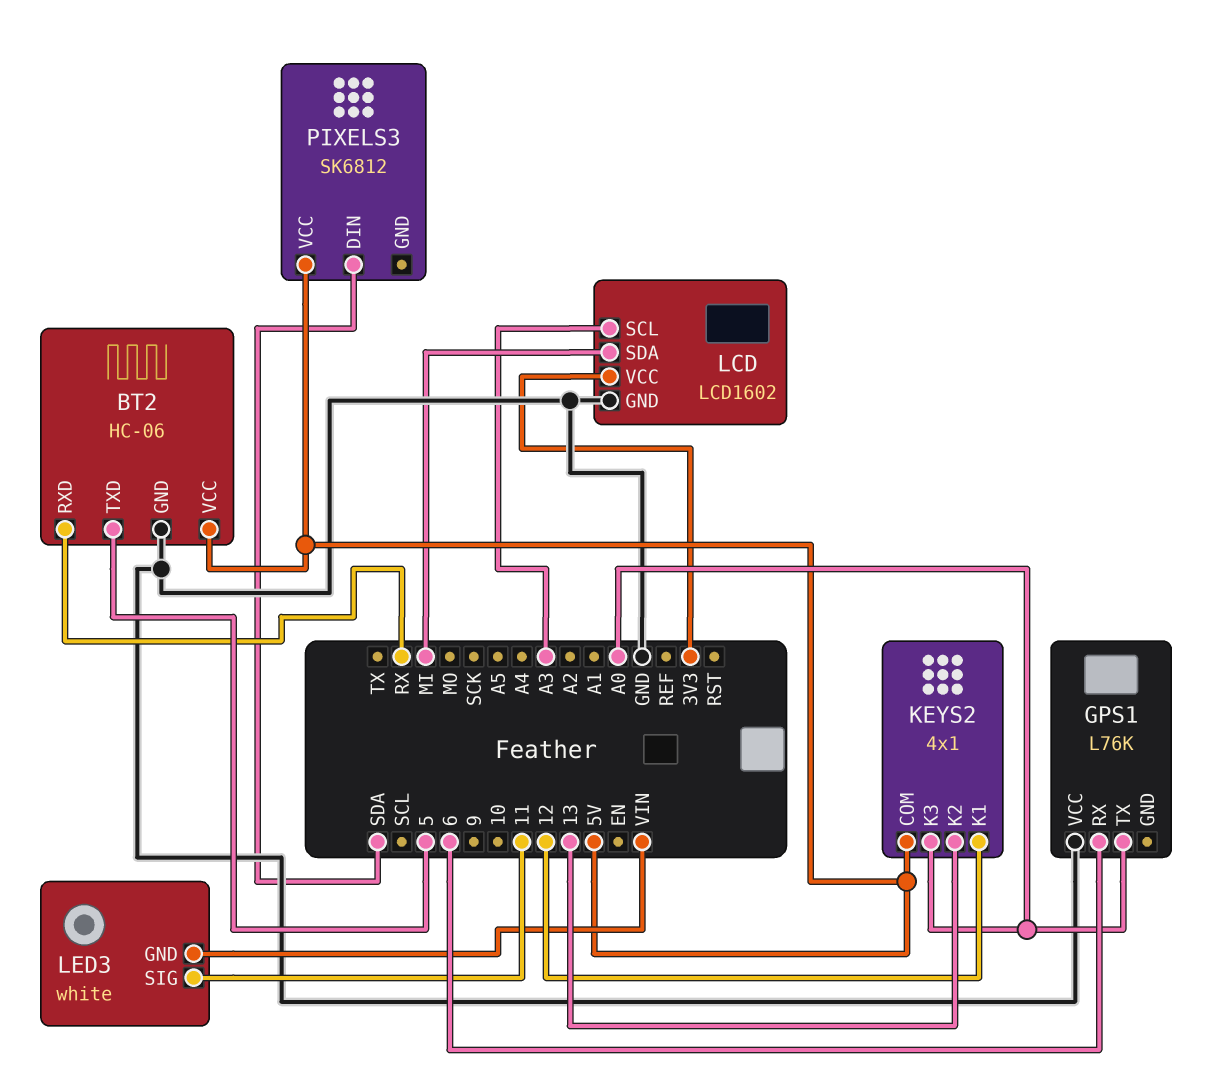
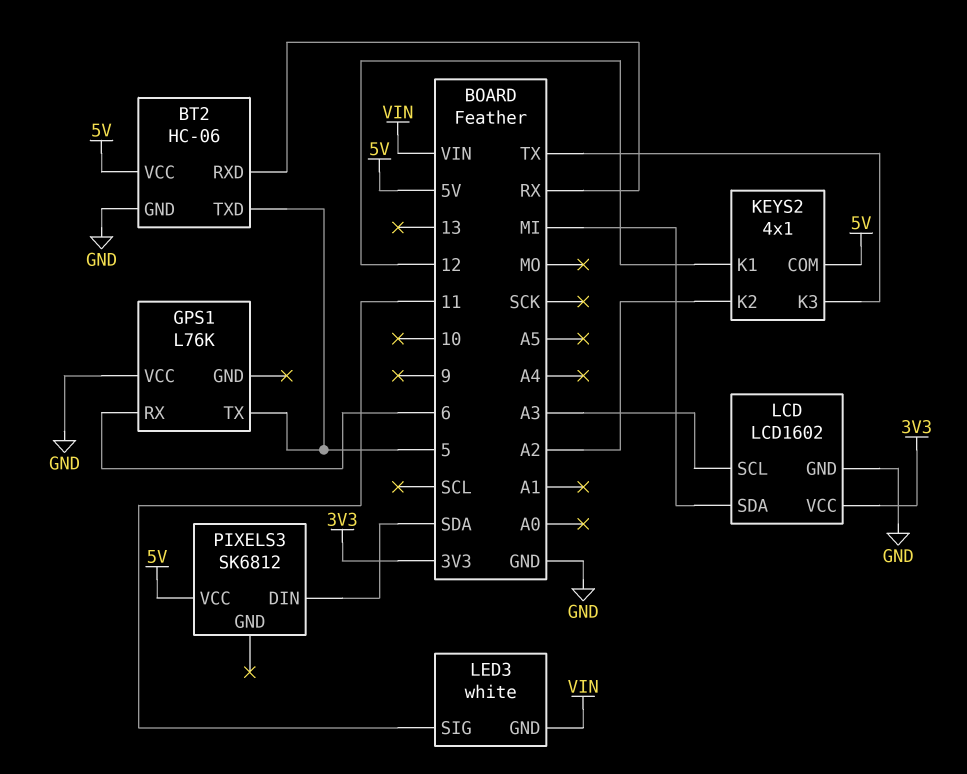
GPS1 pin TX: A0 -> 5
KEYS2 pin K2: 13 -> A2
KEYS2 pin K3: A0 -> TX

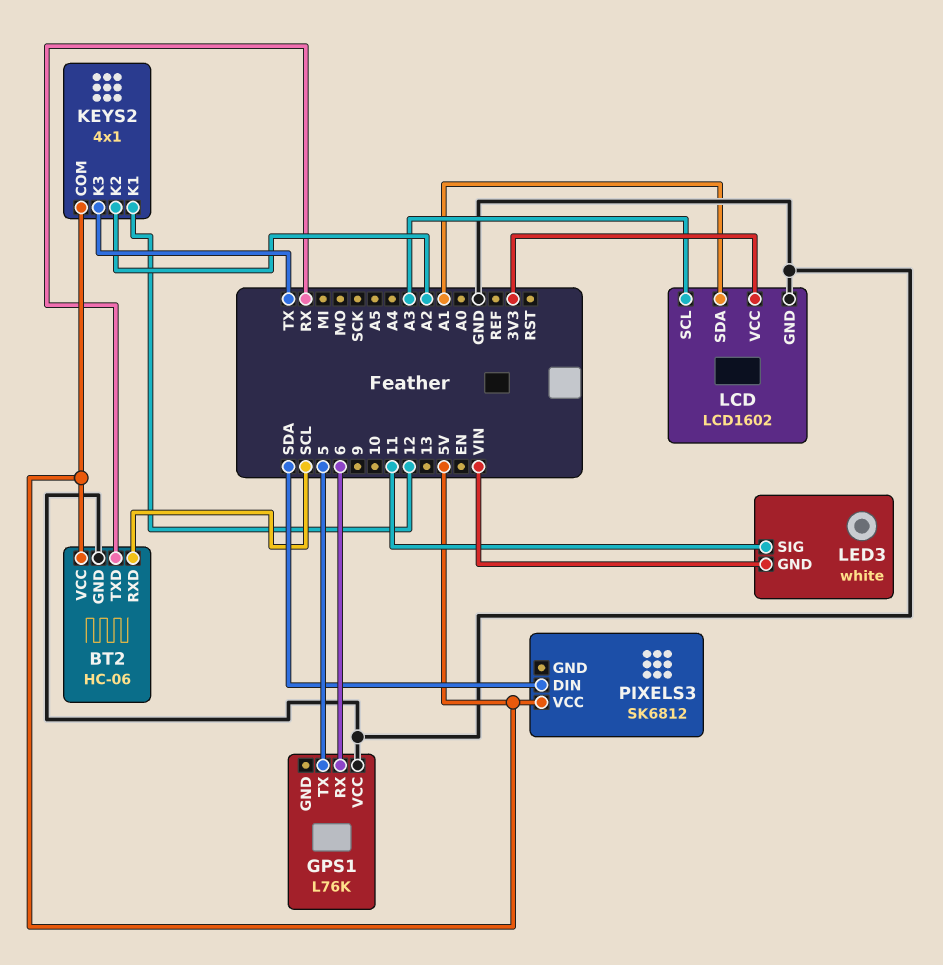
BT2 pin RXD: RX -> SCL
BT2 pin TXD: 5 -> RX
LCD pin SDA: MI -> A1

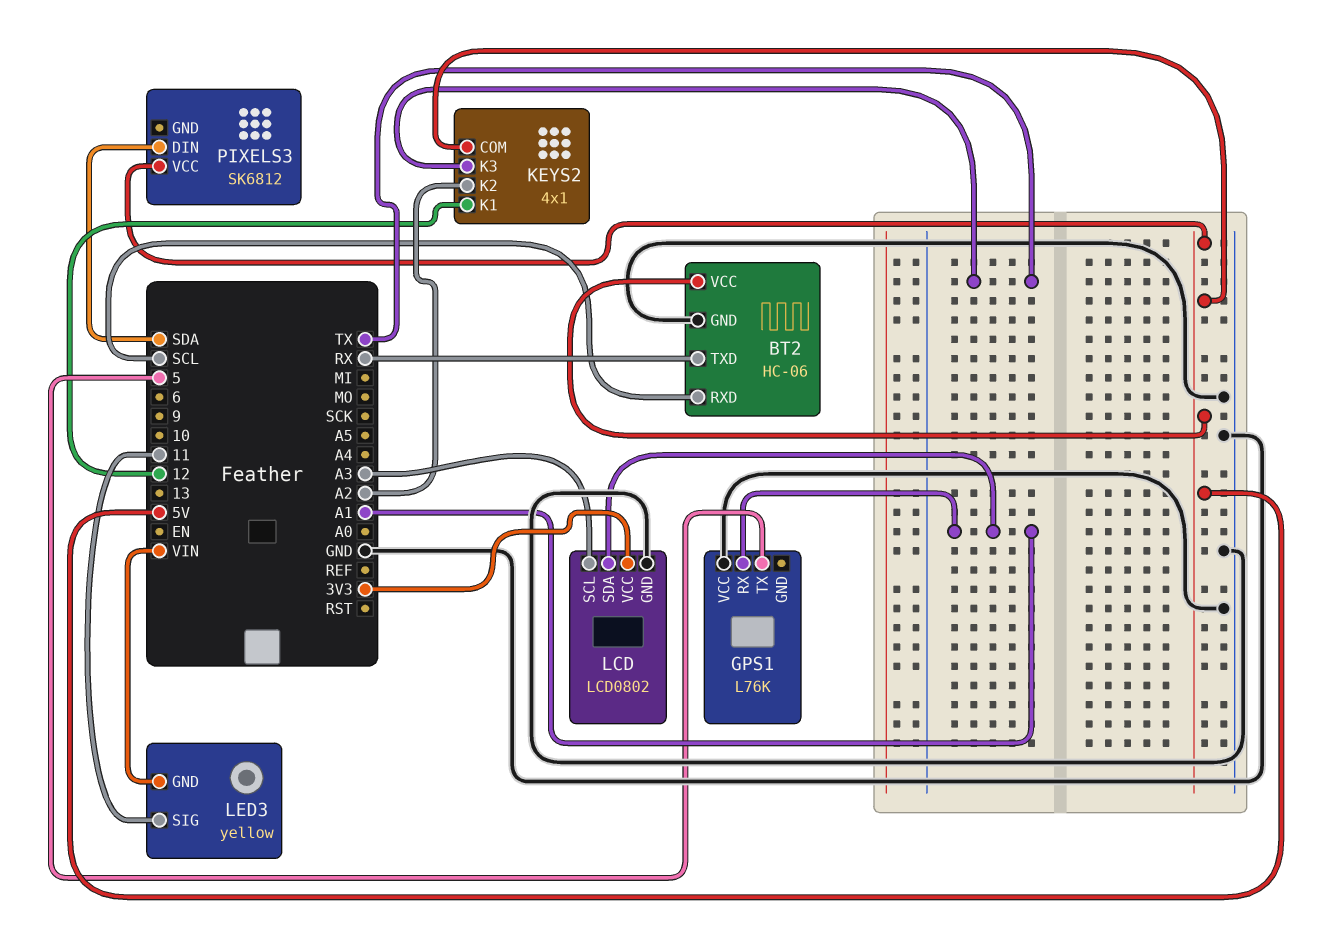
GPS1 pin RX: 6 -> A1
LCD: LCD1602 -> LCD0802
LED3: white -> yellow

